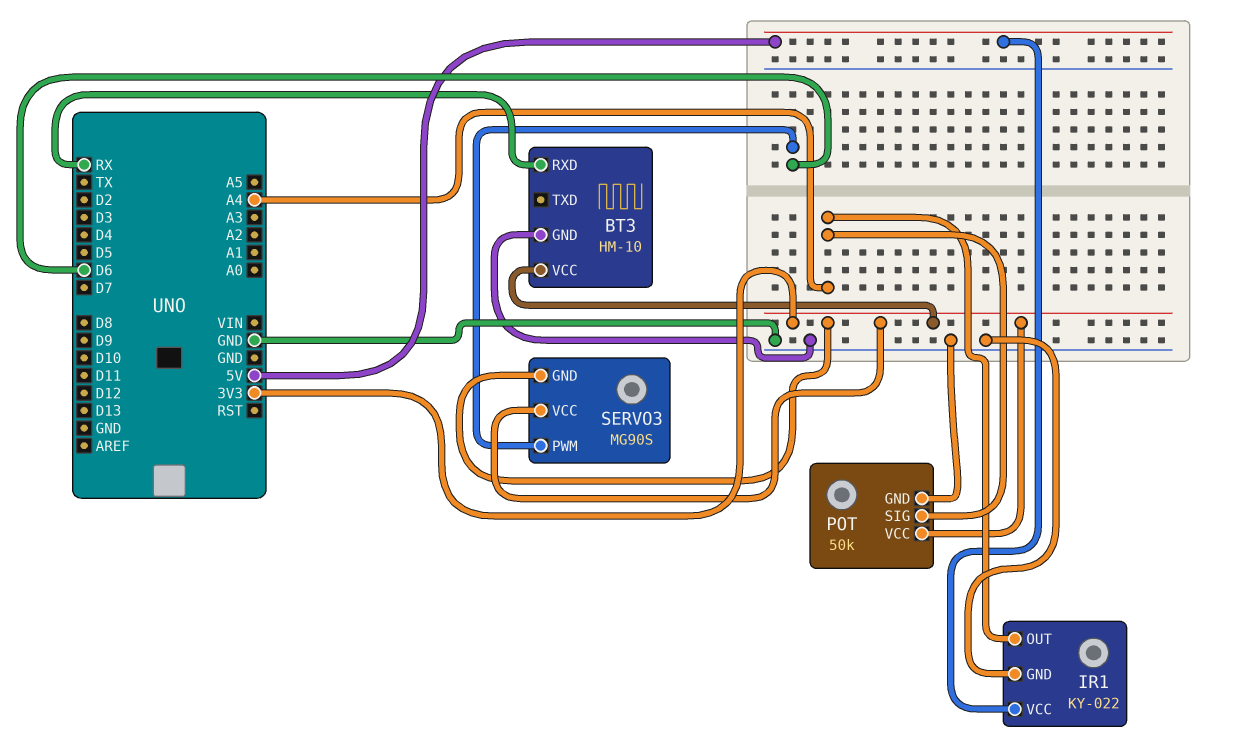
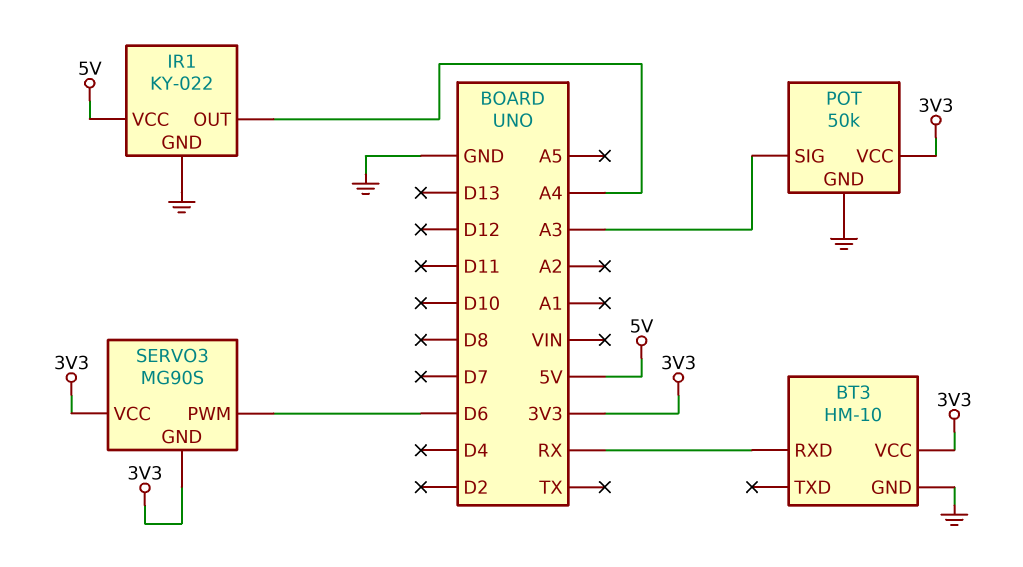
POT pin SIG: A4 -> A3

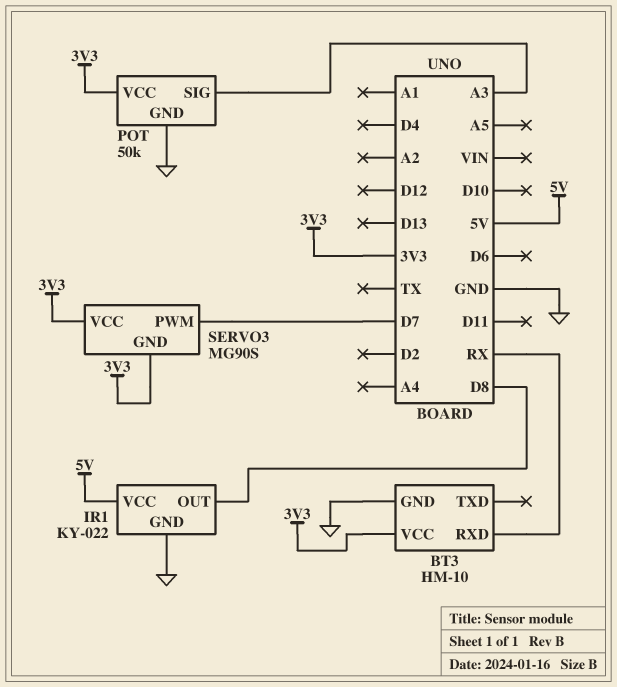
IR1 pin OUT: A4 -> D8
SERVO3 pin PWM: D6 -> D7

